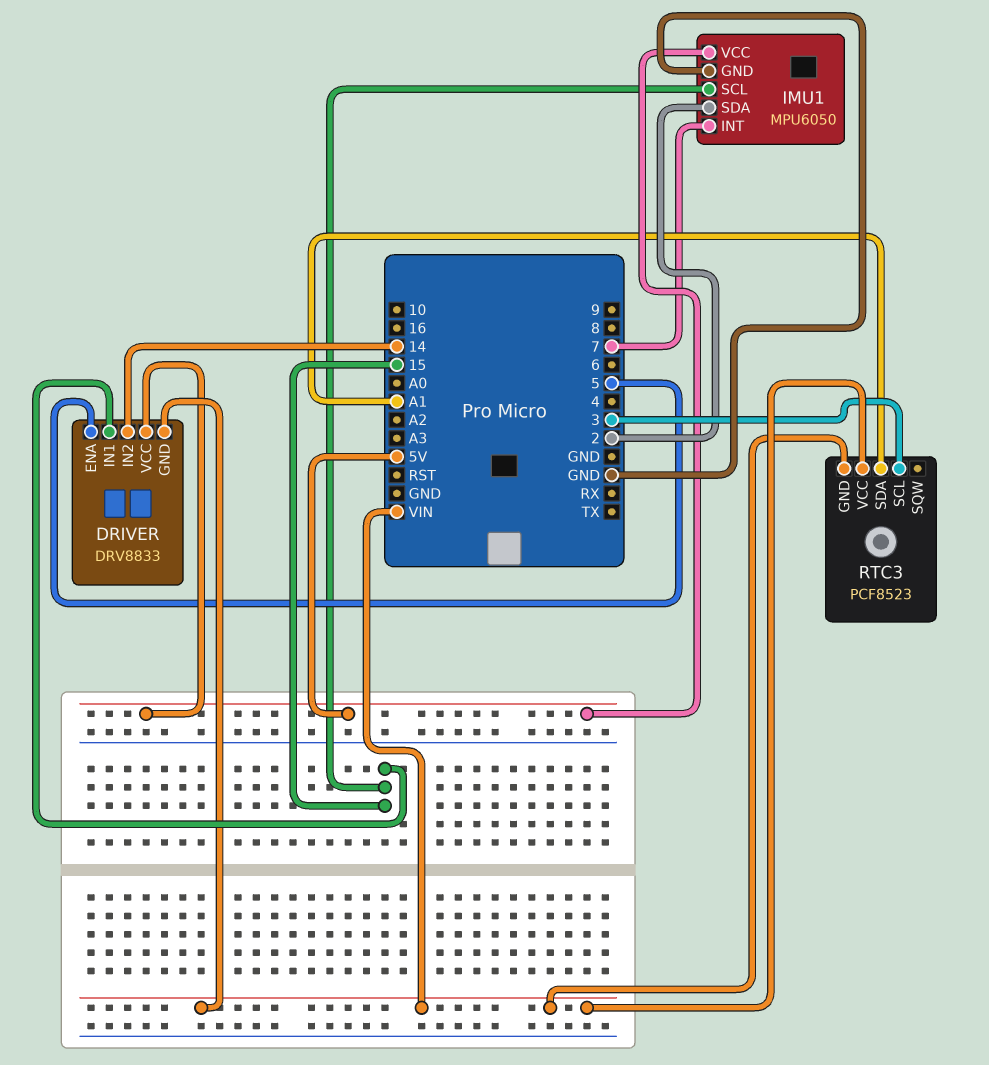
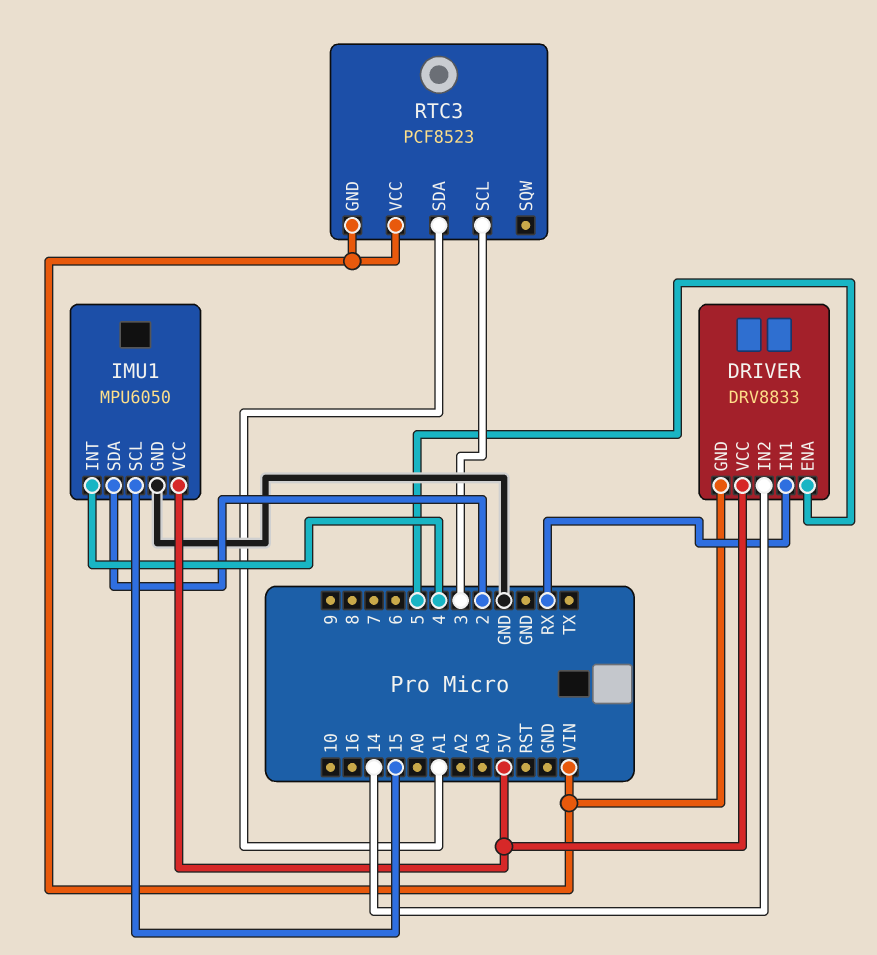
DRIVER pin IN1: 15 -> RX
IMU1 pin INT: 7 -> 4

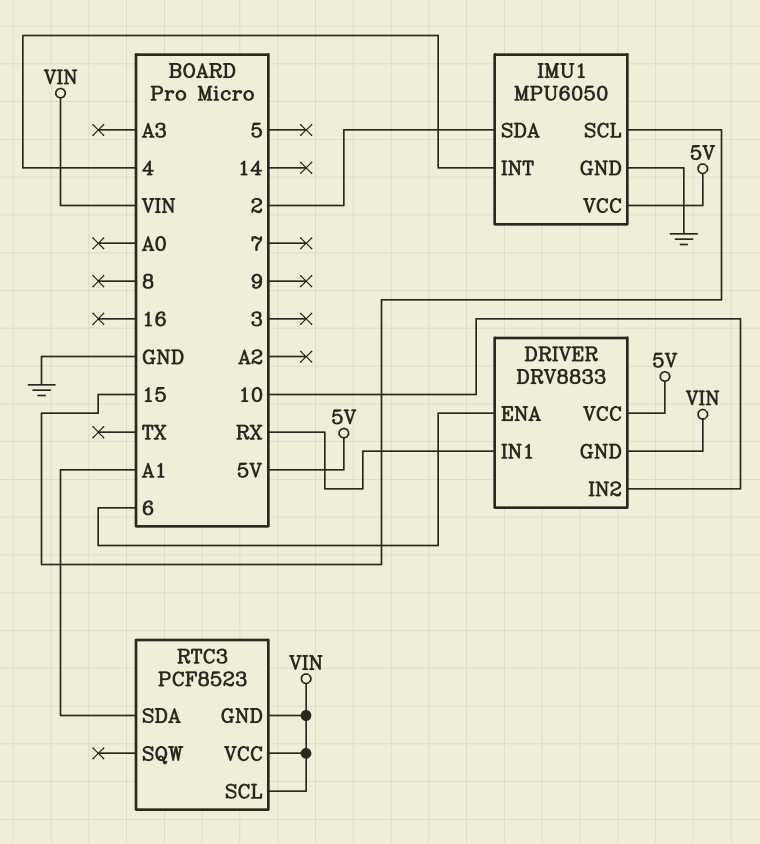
DRIVER pin ENA: 5 -> 6
DRIVER pin IN2: 14 -> 10
RTC3 pin SCL: 3 -> VIN

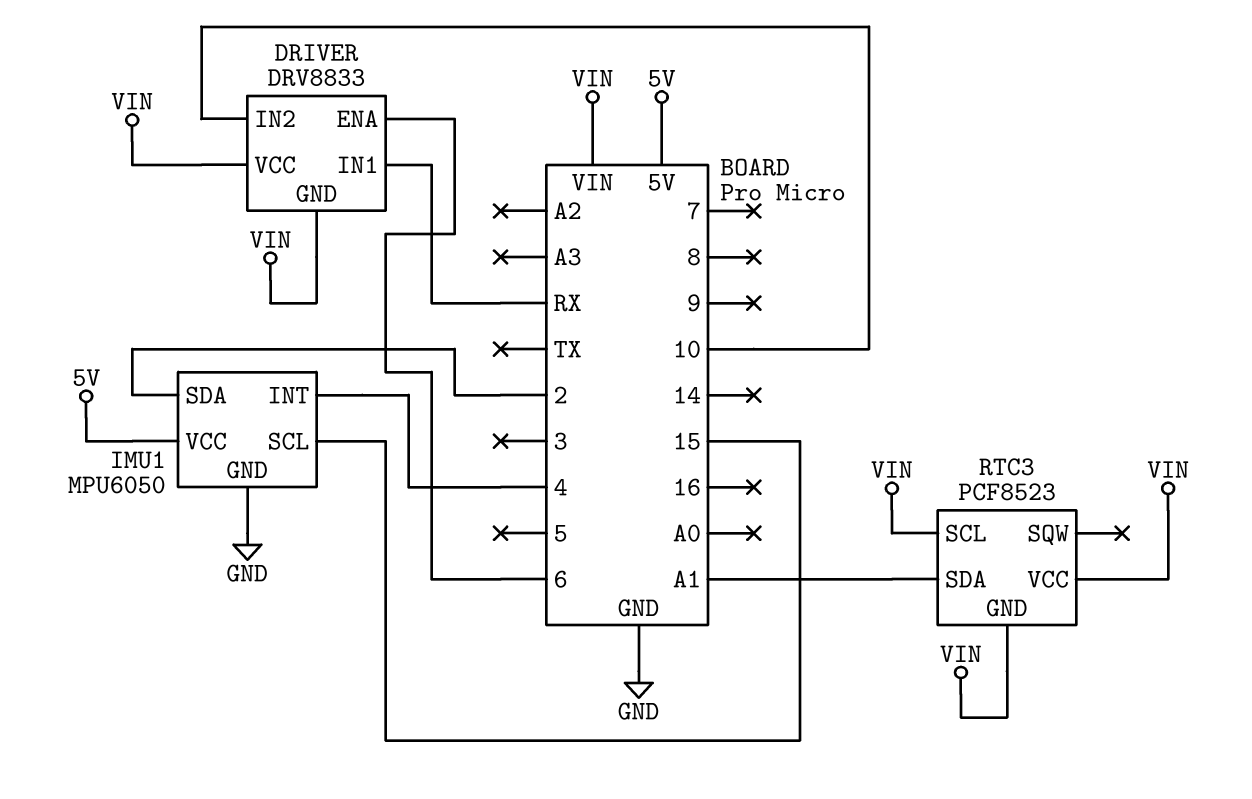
DRIVER pin VCC: 5V -> VIN

